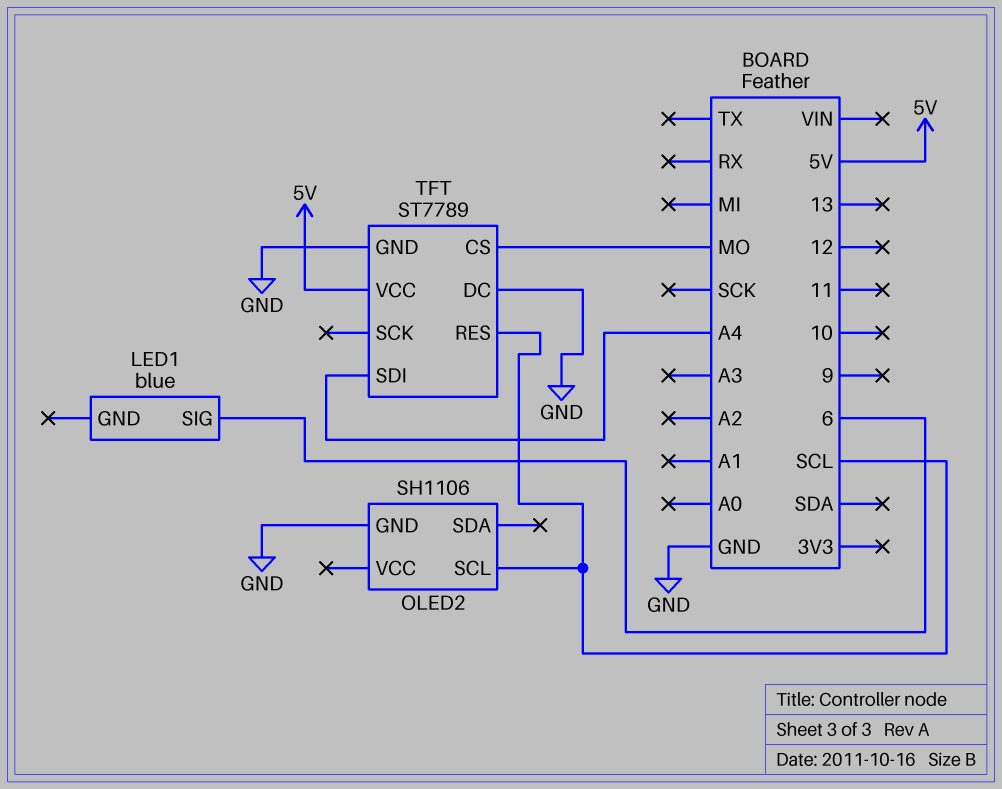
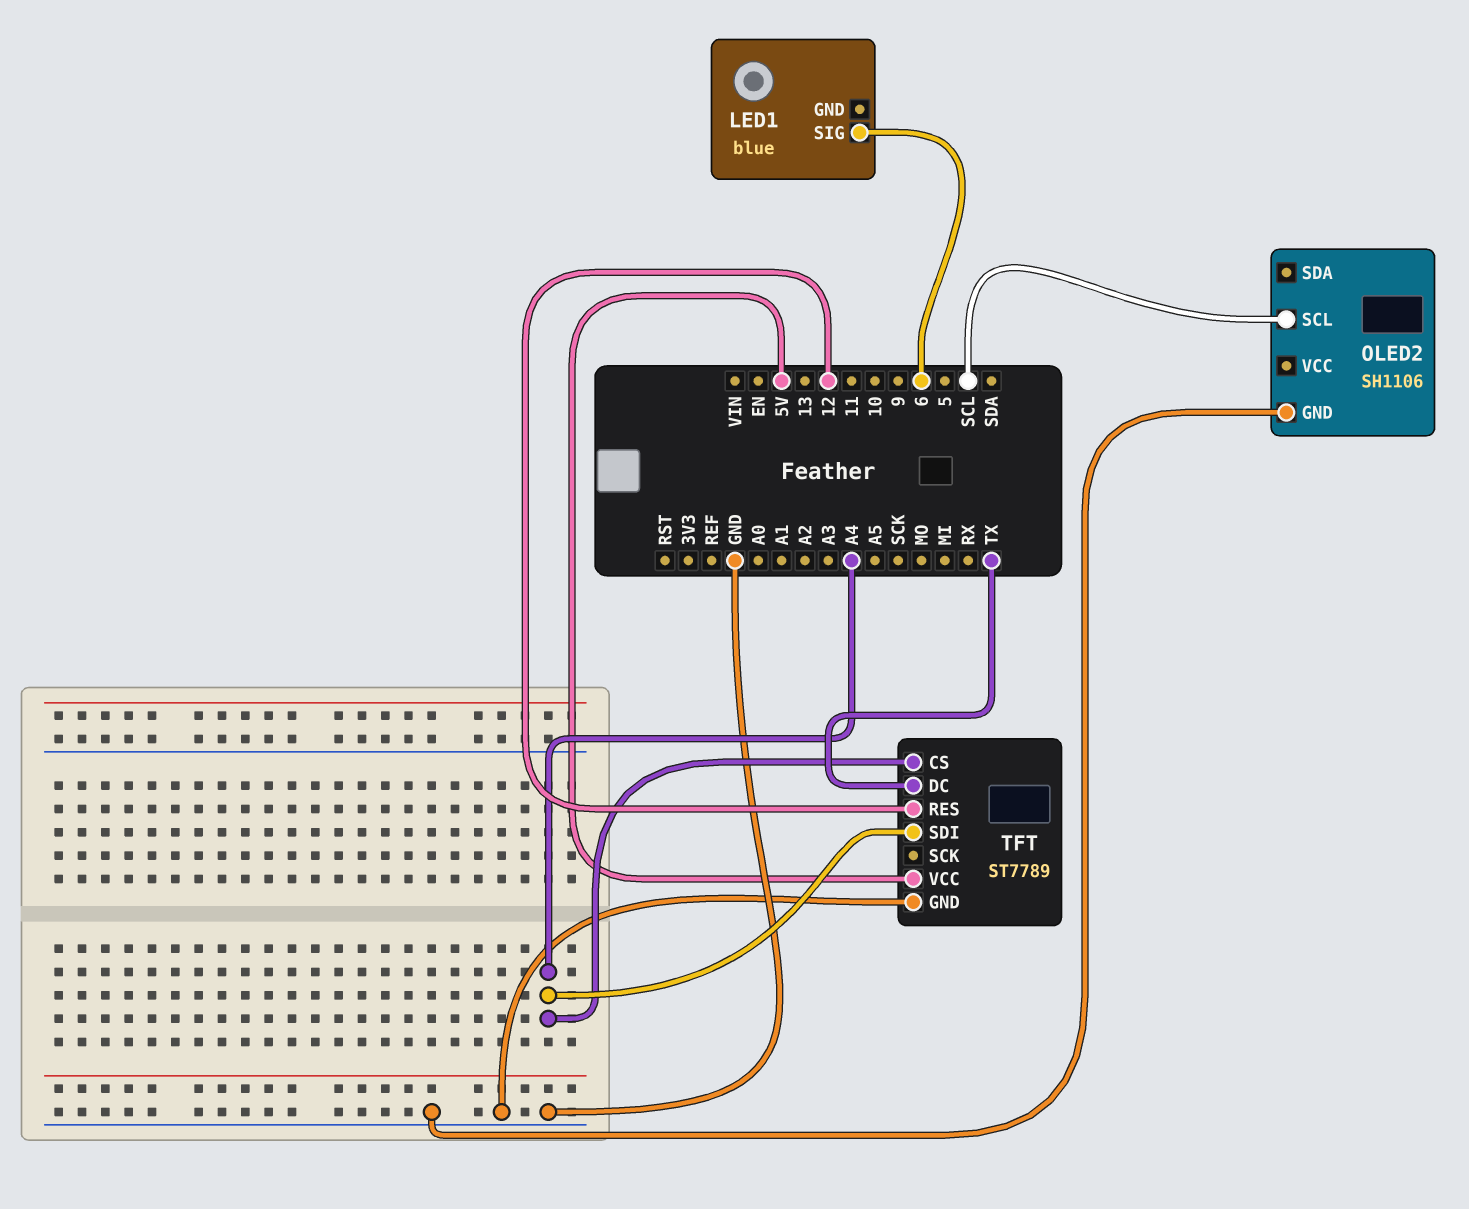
TFT pin CS: MO -> A4
TFT pin DC: GND -> TX
TFT pin RES: SCL -> 12

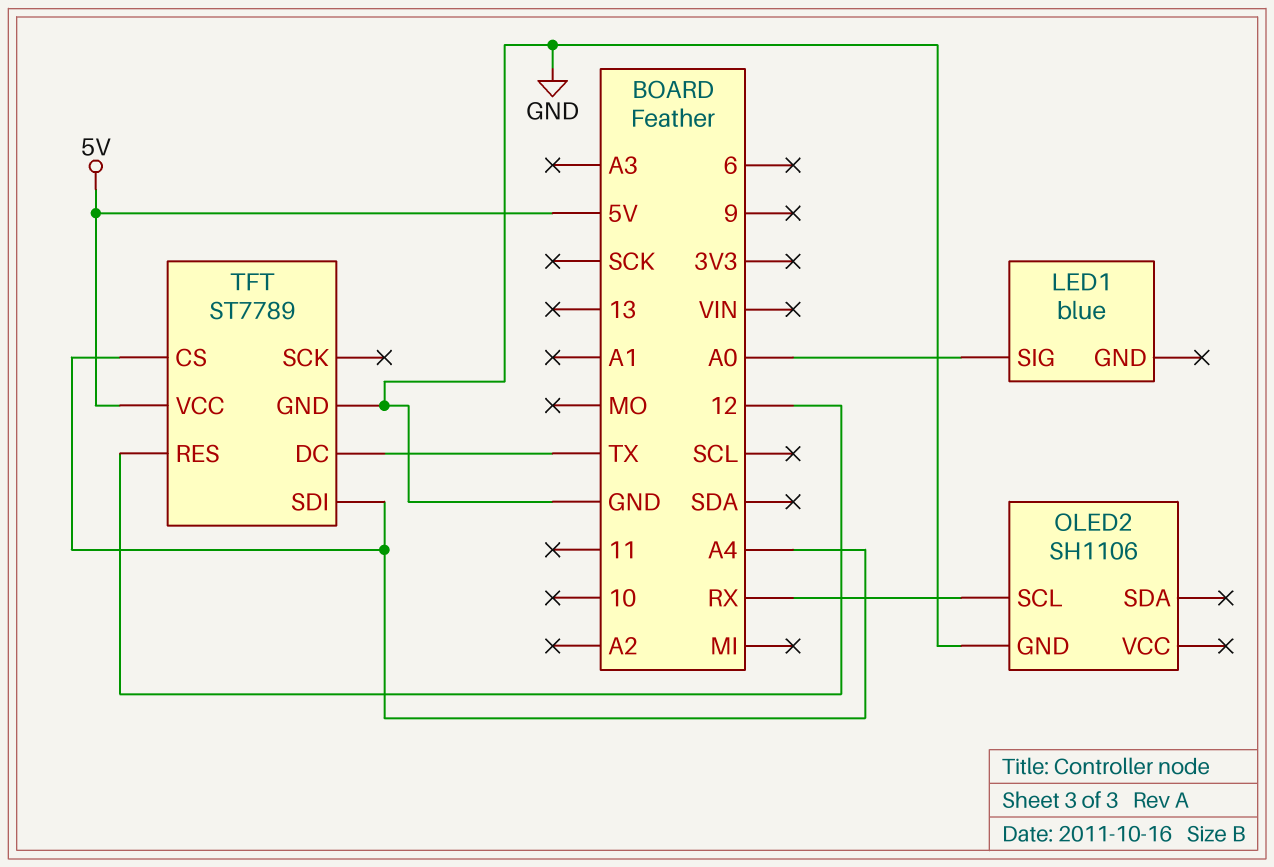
LED1 pin SIG: 6 -> A0
OLED2 pin SCL: SCL -> RX

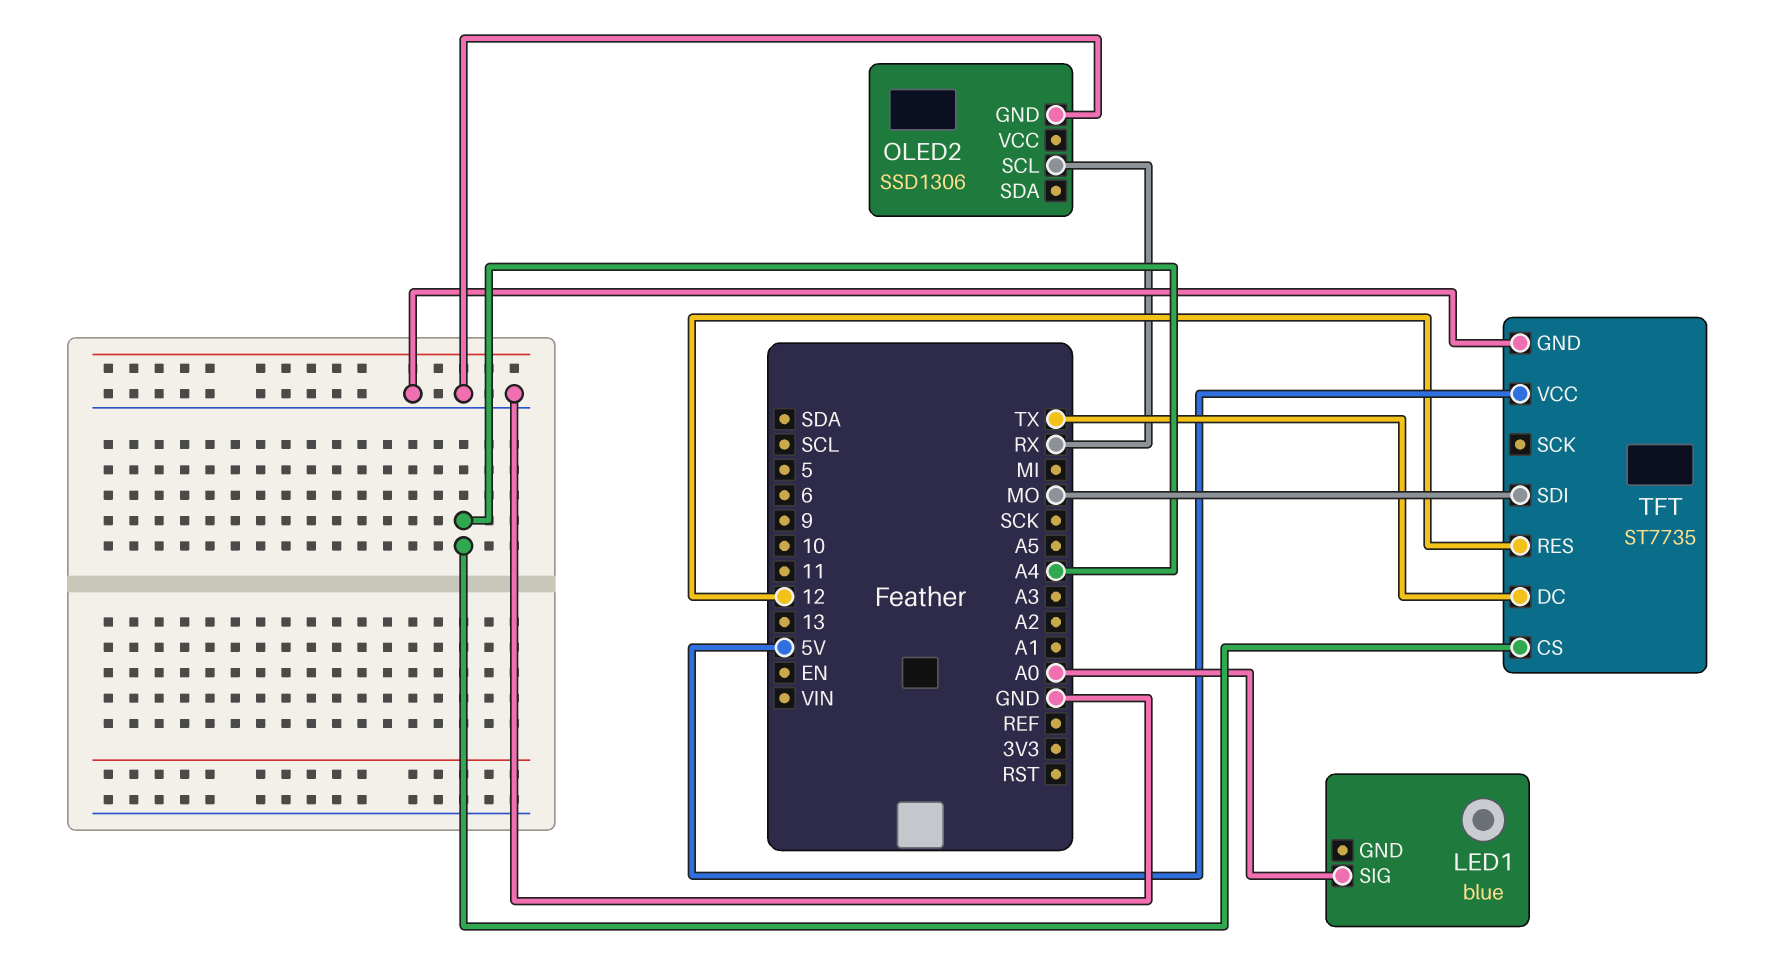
OLED2: SH1106 -> SSD1306
TFT: ST7789 -> ST7735
TFT pin SDI: A4 -> MO

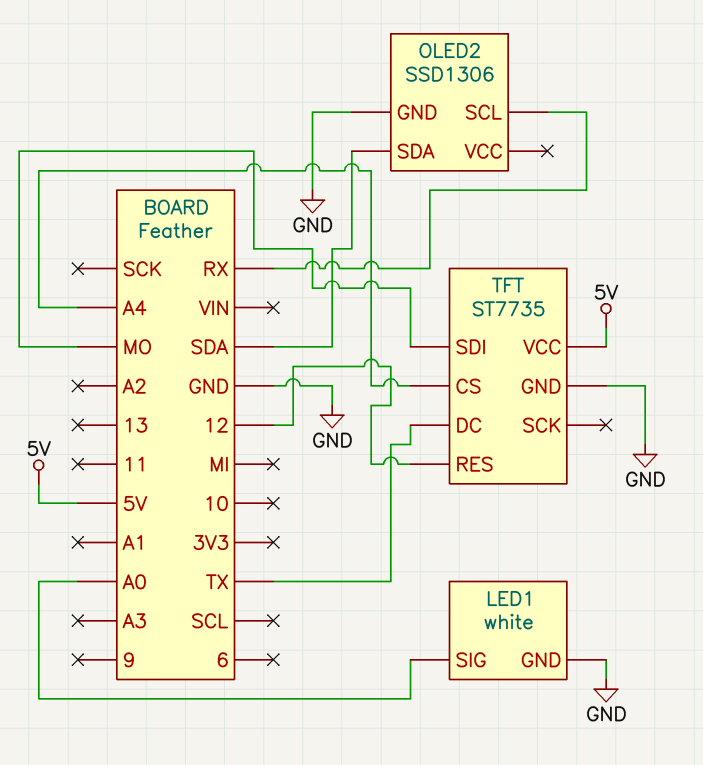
LED1: blue -> white
LED1 pin GND: none -> GND
OLED2 pin SDA: none -> SDA

